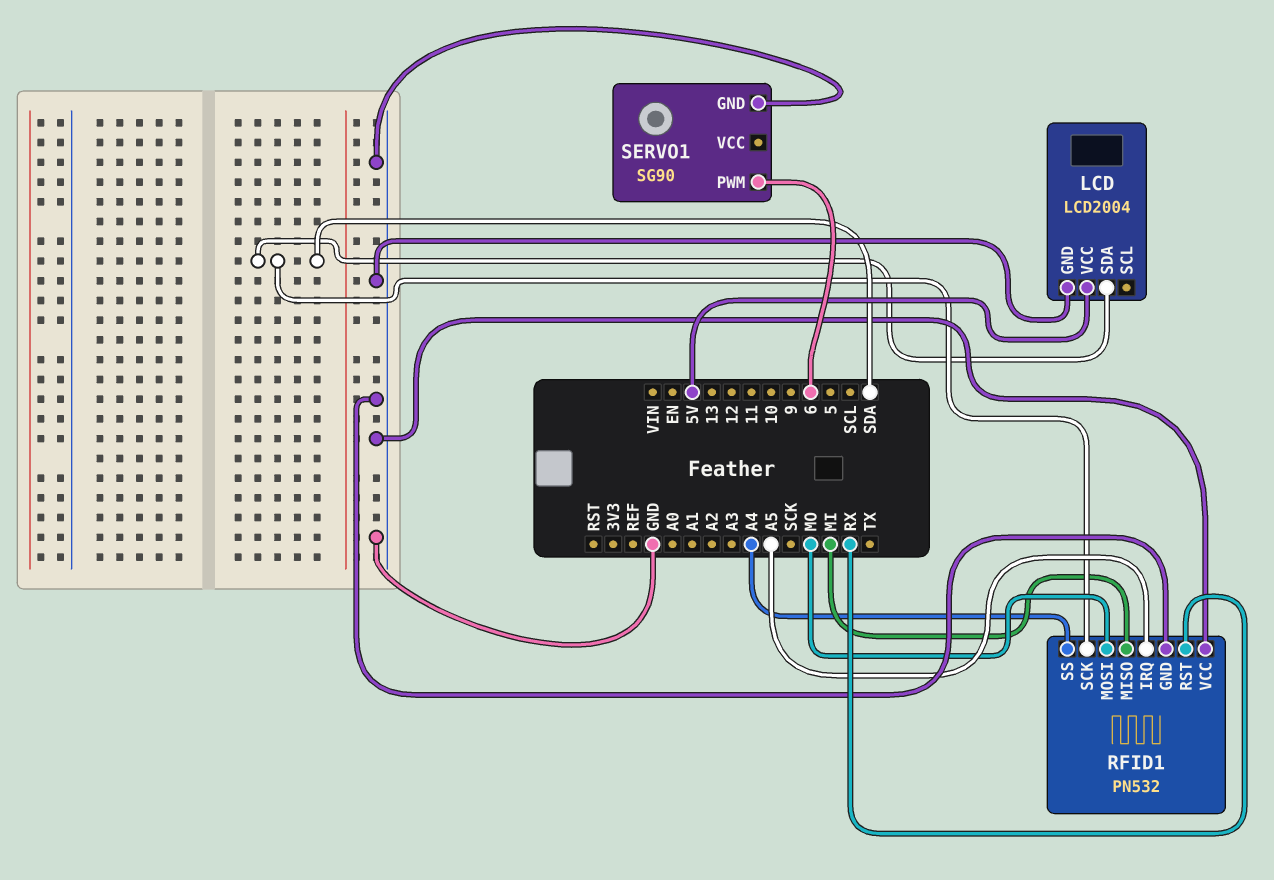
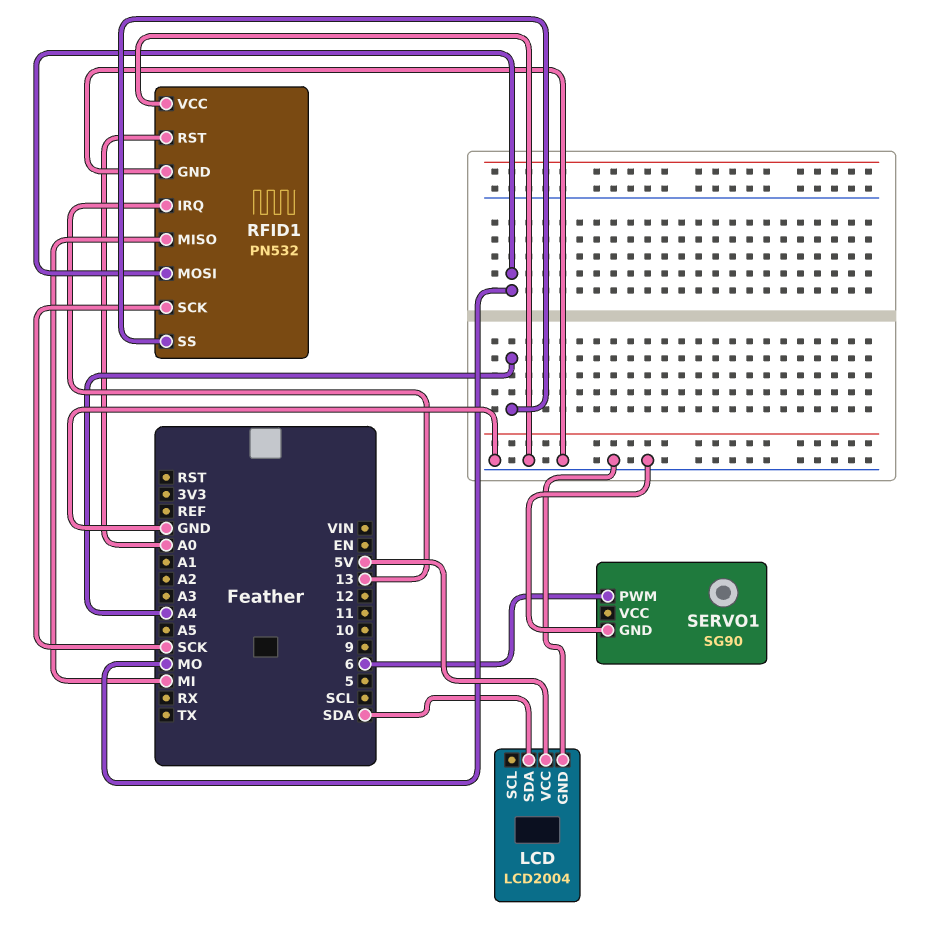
RFID1 pin IRQ: A5 -> 13
RFID1 pin RST: RX -> A0
RFID1 pin SCK: SDA -> SCK

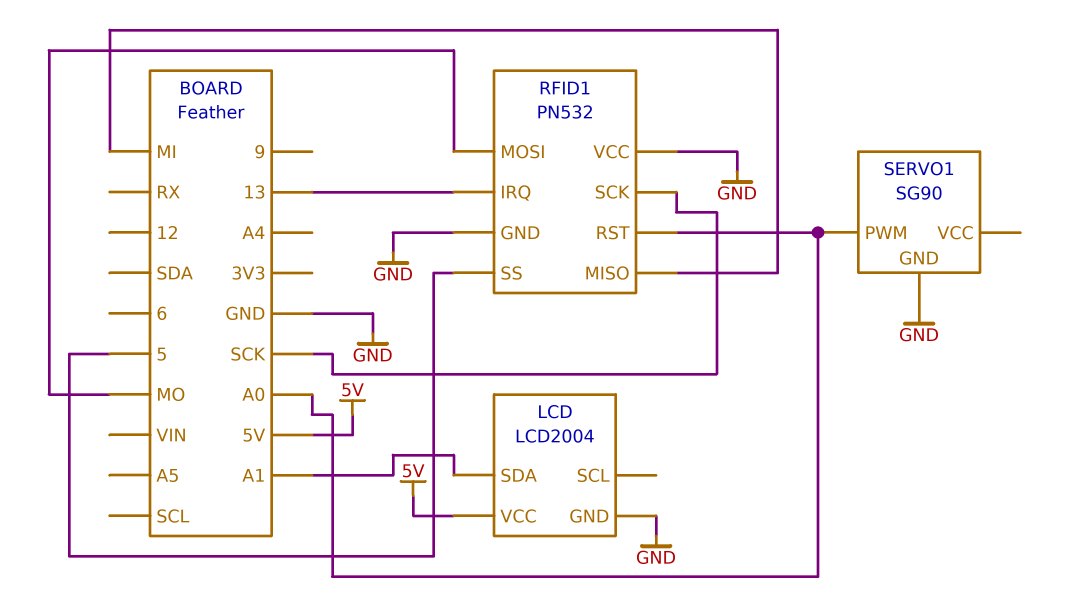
LCD pin SDA: SDA -> A1
RFID1 pin SS: A4 -> 5
SERVO1 pin PWM: 6 -> A0

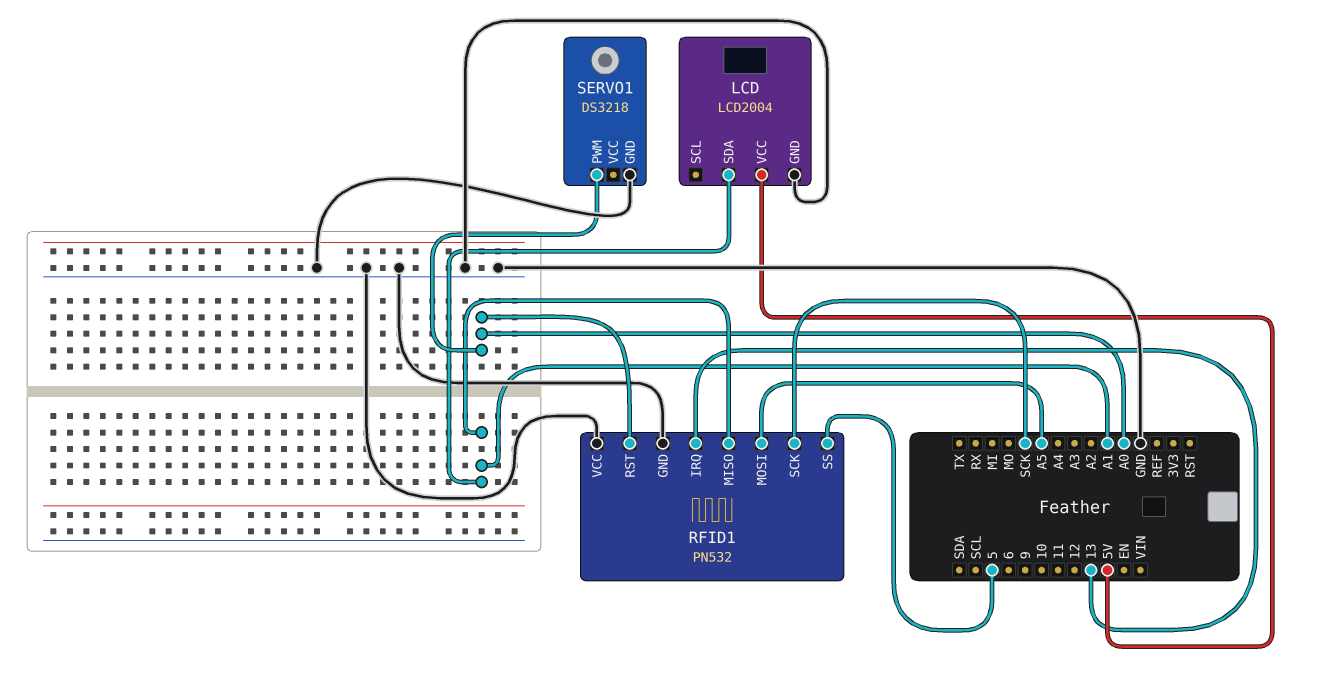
RFID1 pin MISO: MI -> A1
RFID1 pin MOSI: MO -> A5
SERVO1: SG90 -> DS3218

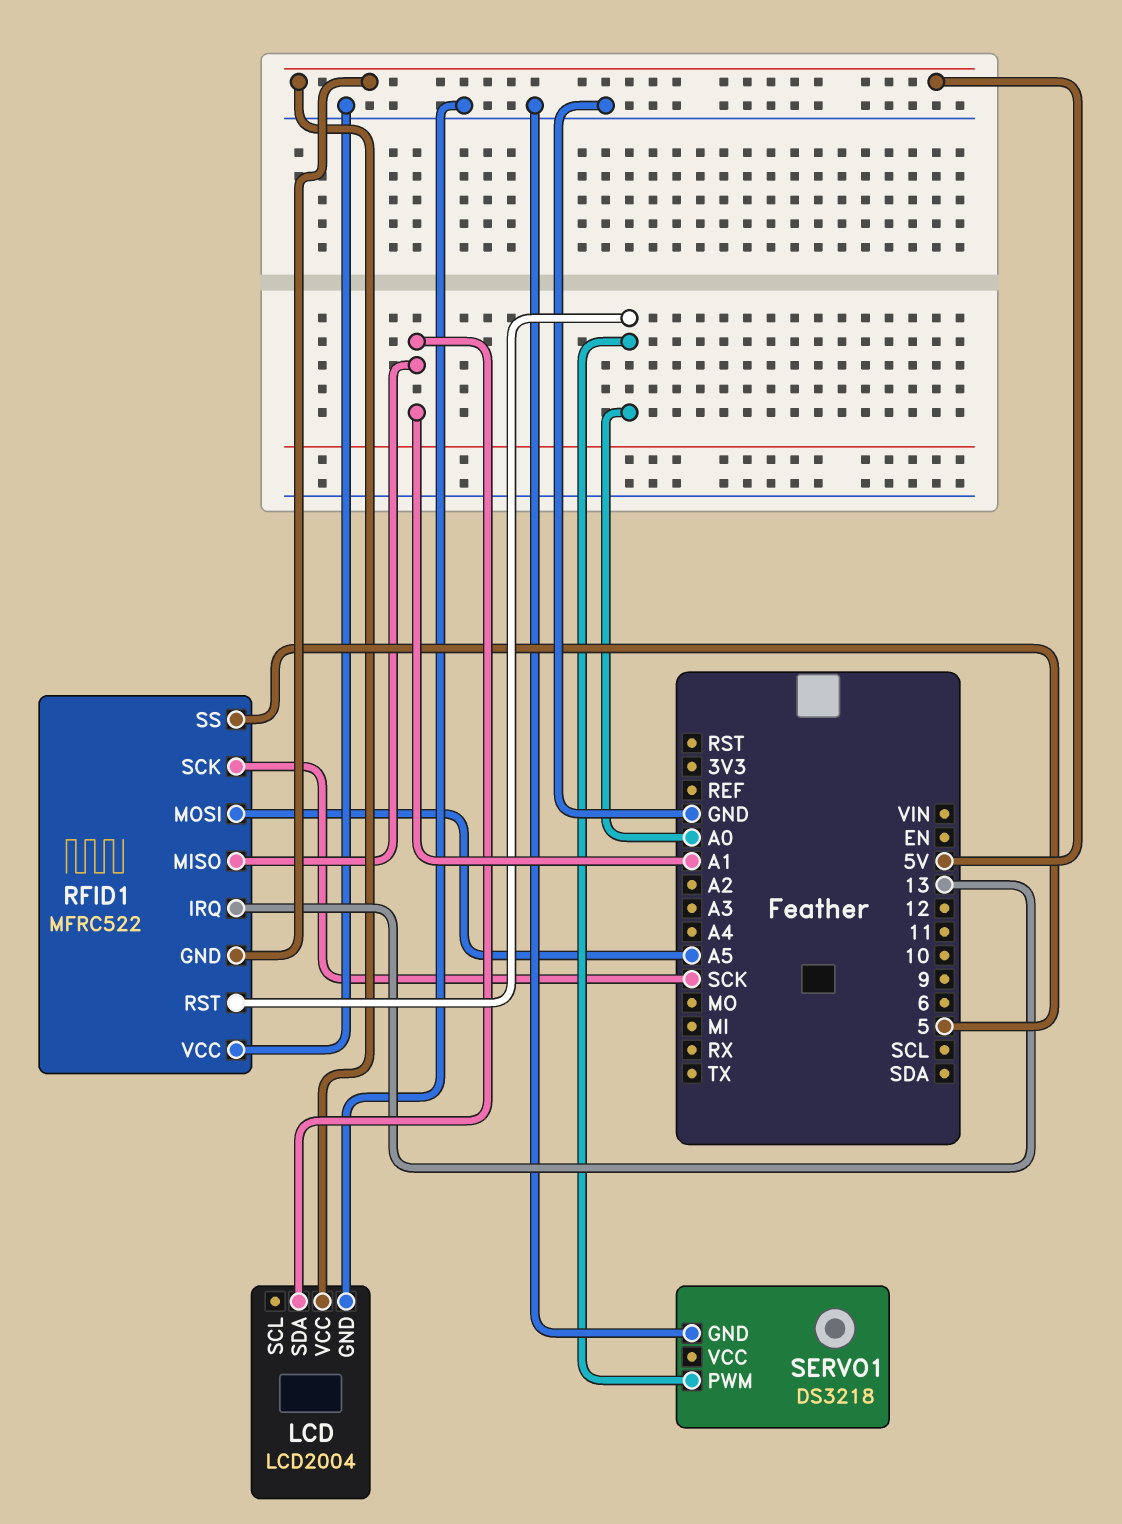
RFID1: PN532 -> MFRC522
RFID1 pin GND: GND -> 5V

